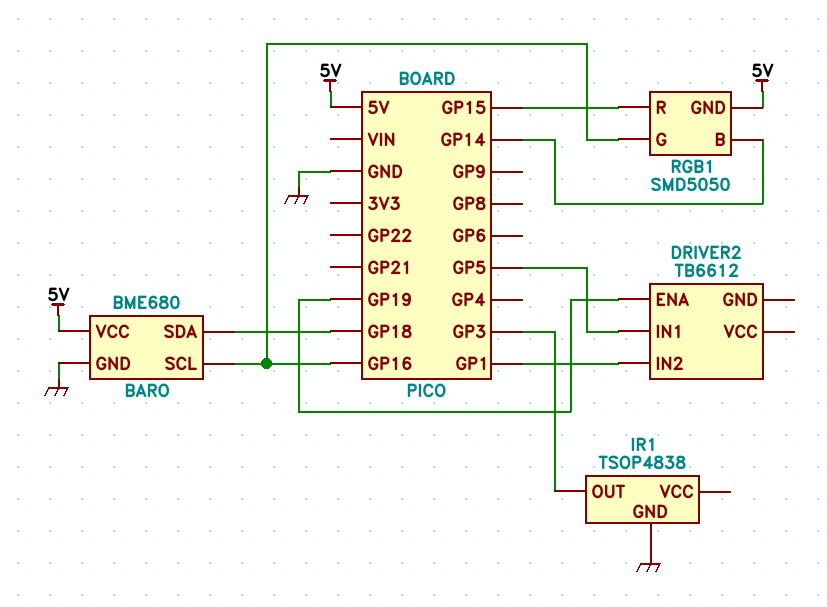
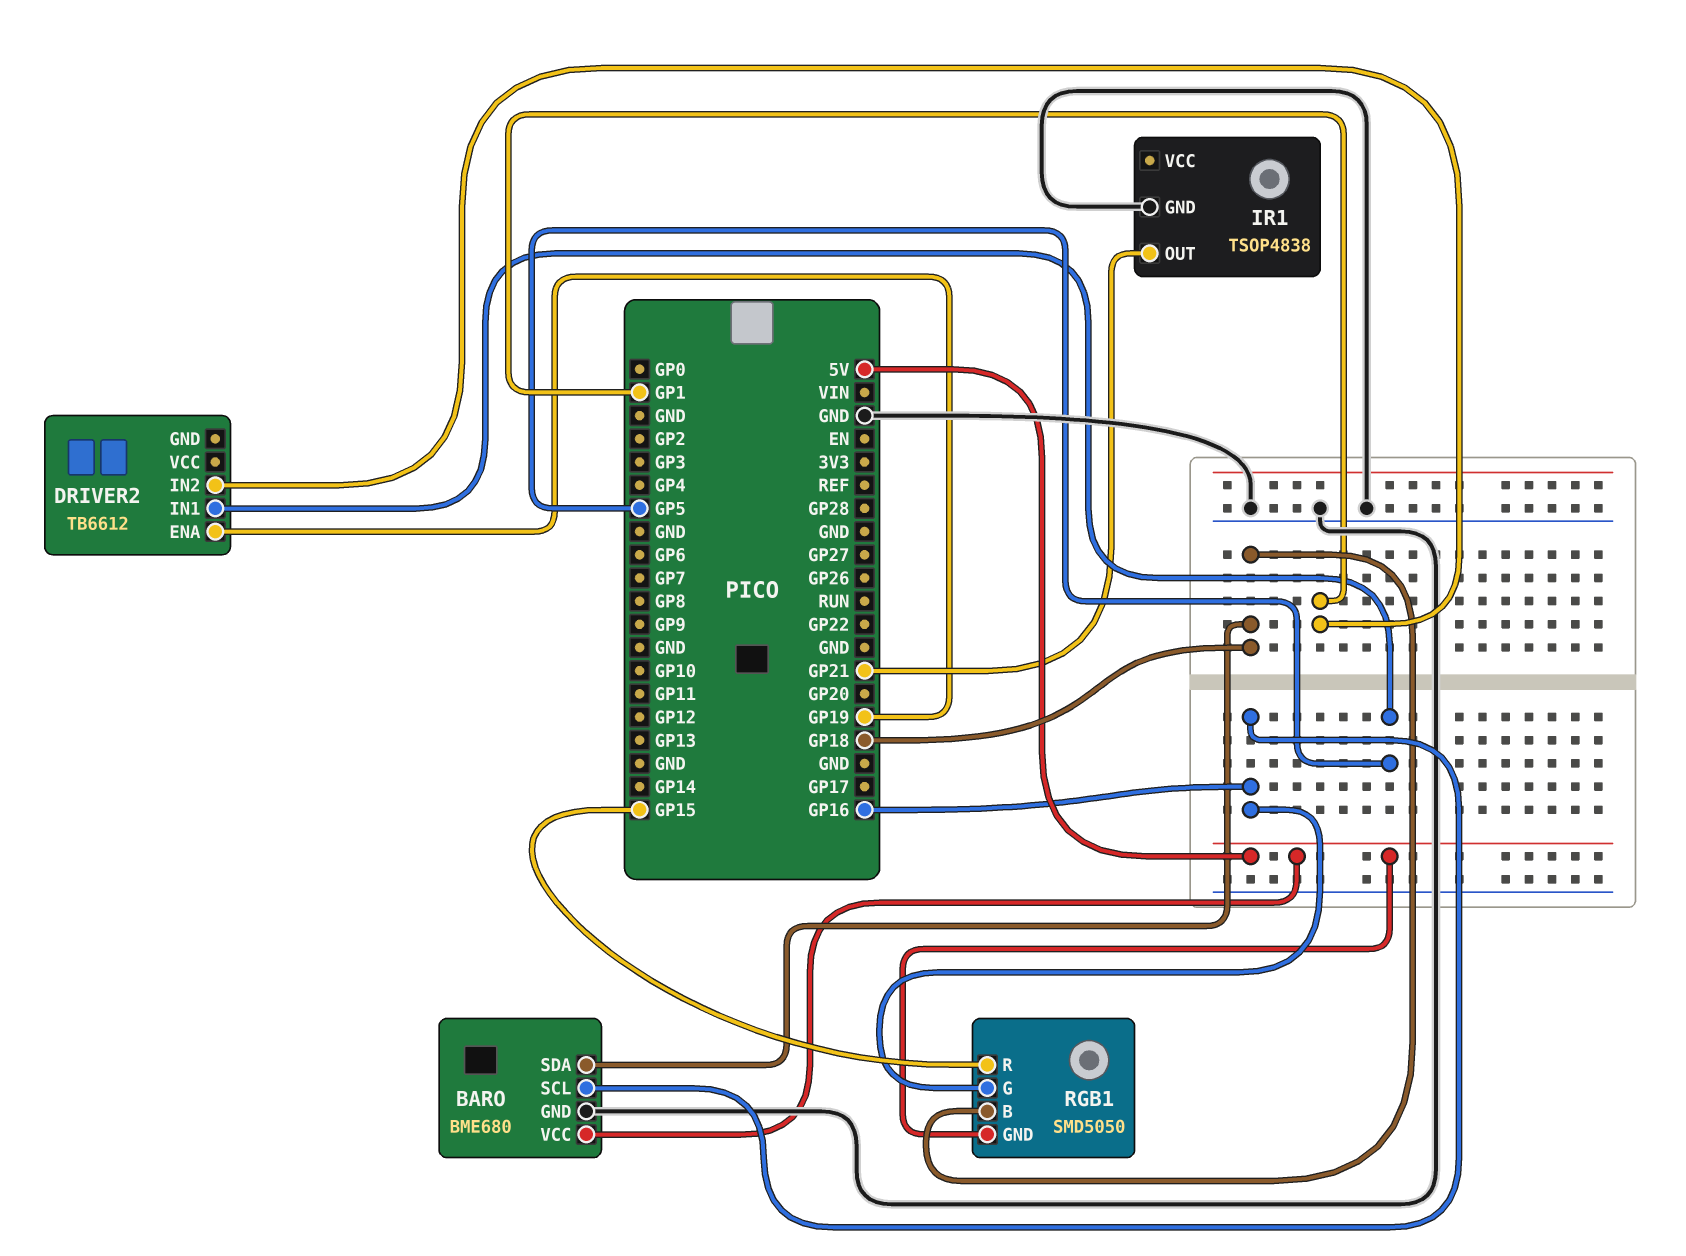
IR1 pin OUT: GP3 -> GP21
RGB1 pin B: GP14 -> GP18

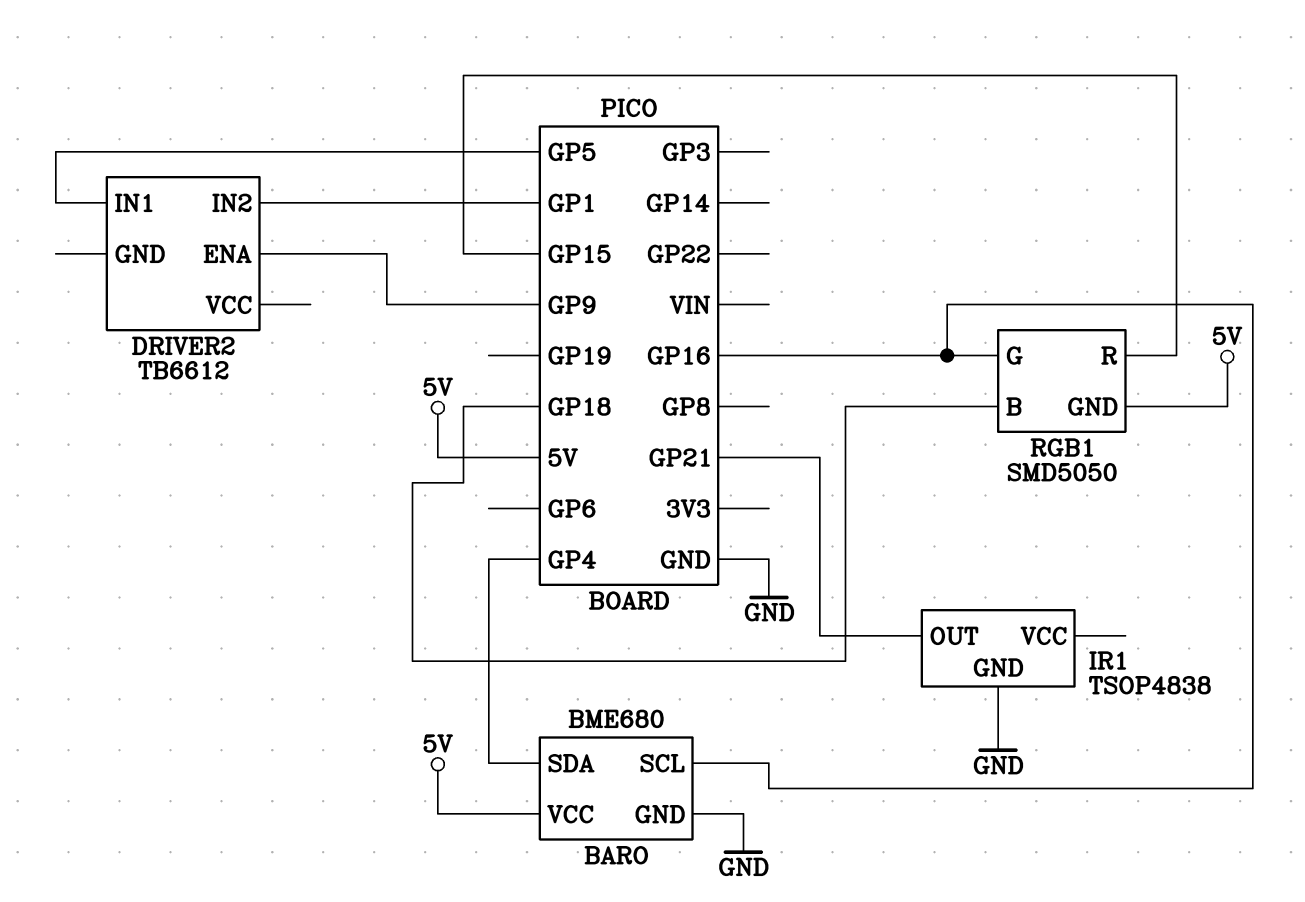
BARO pin SDA: GP18 -> GP4
DRIVER2 pin ENA: GP19 -> GP9

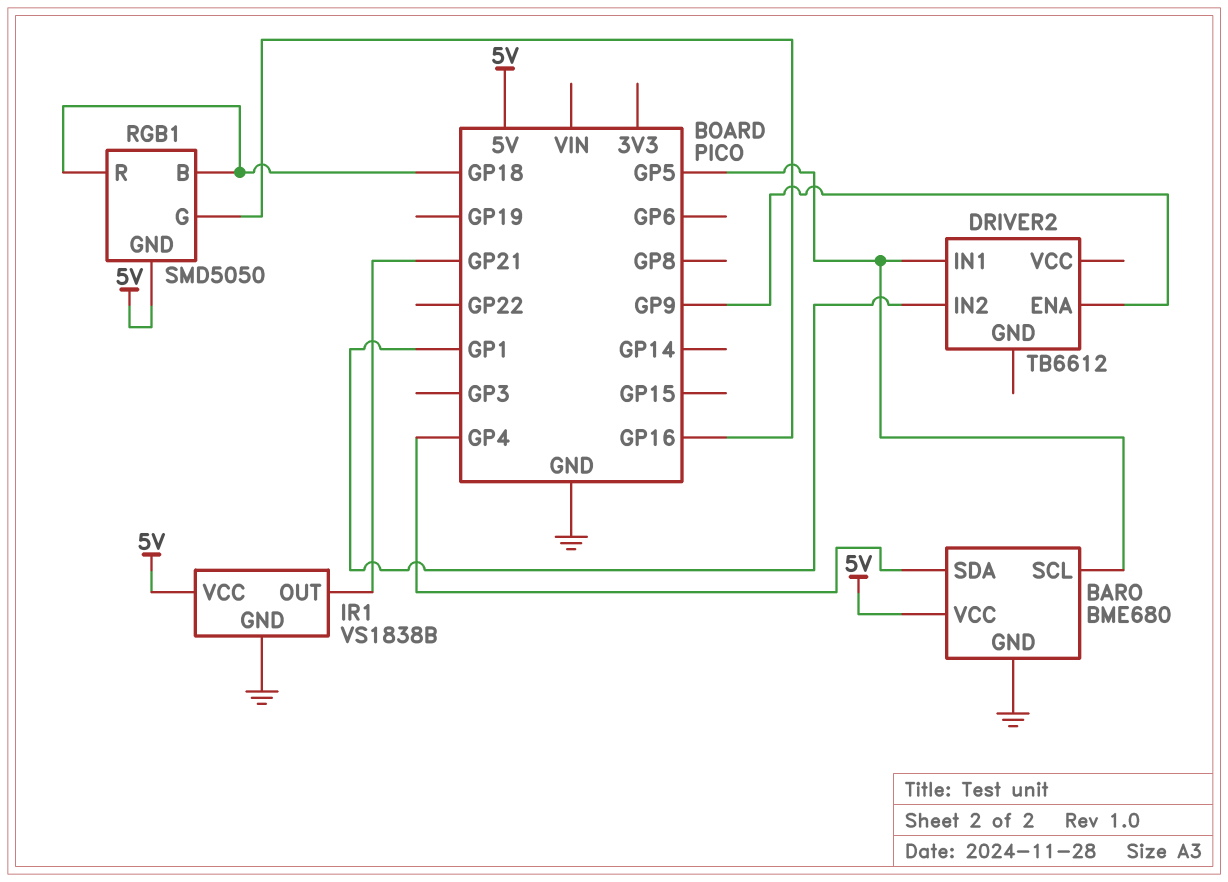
BARO pin SCL: GP16 -> GP5
IR1: TSOP4838 -> VS1838B
IR1 pin VCC: none -> 5V
RGB1 pin R: GP15 -> GP18

